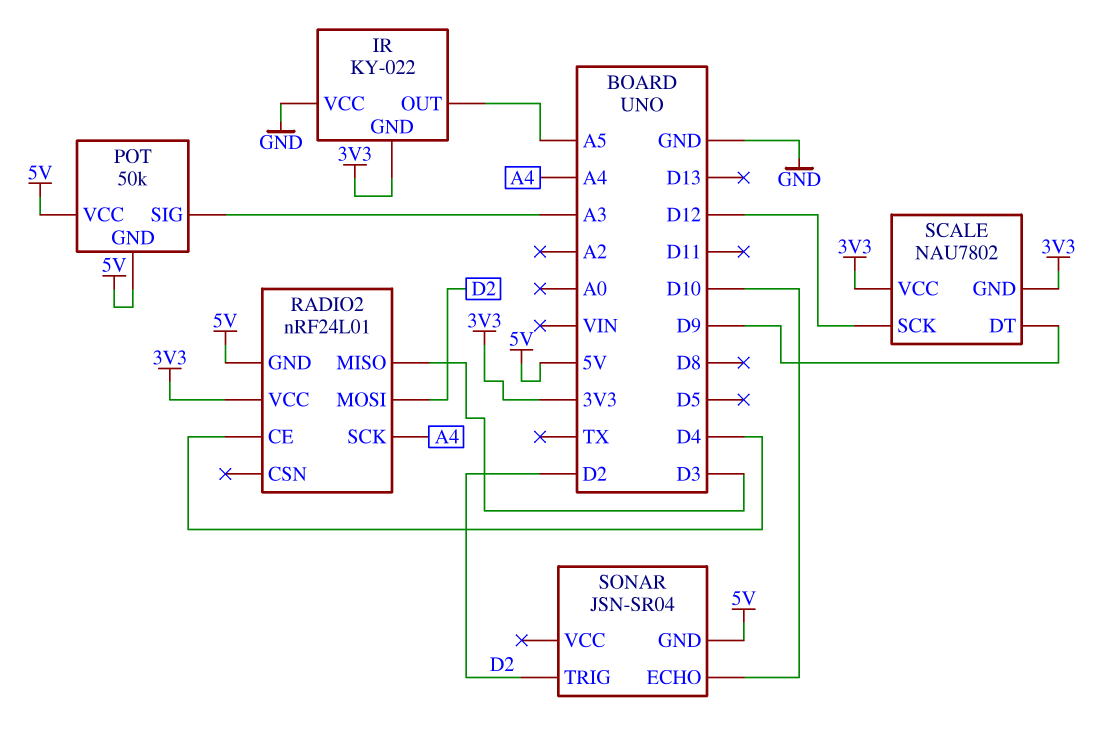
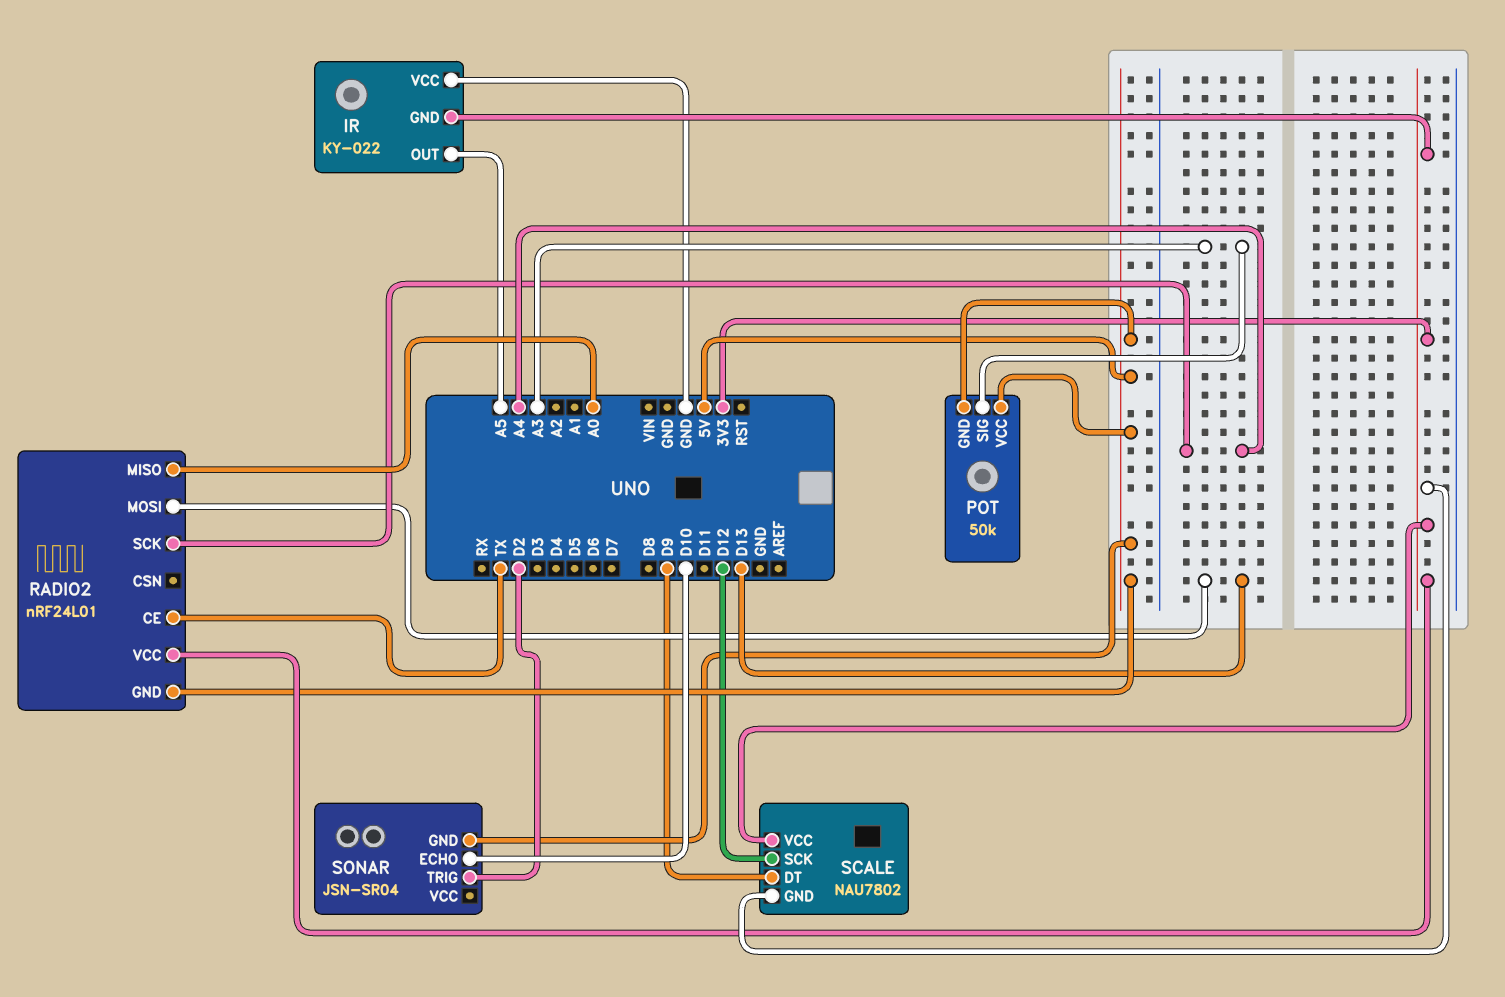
RADIO2 pin CE: D4 -> TX
RADIO2 pin MISO: D3 -> A0
RADIO2 pin MOSI: D2 -> D13

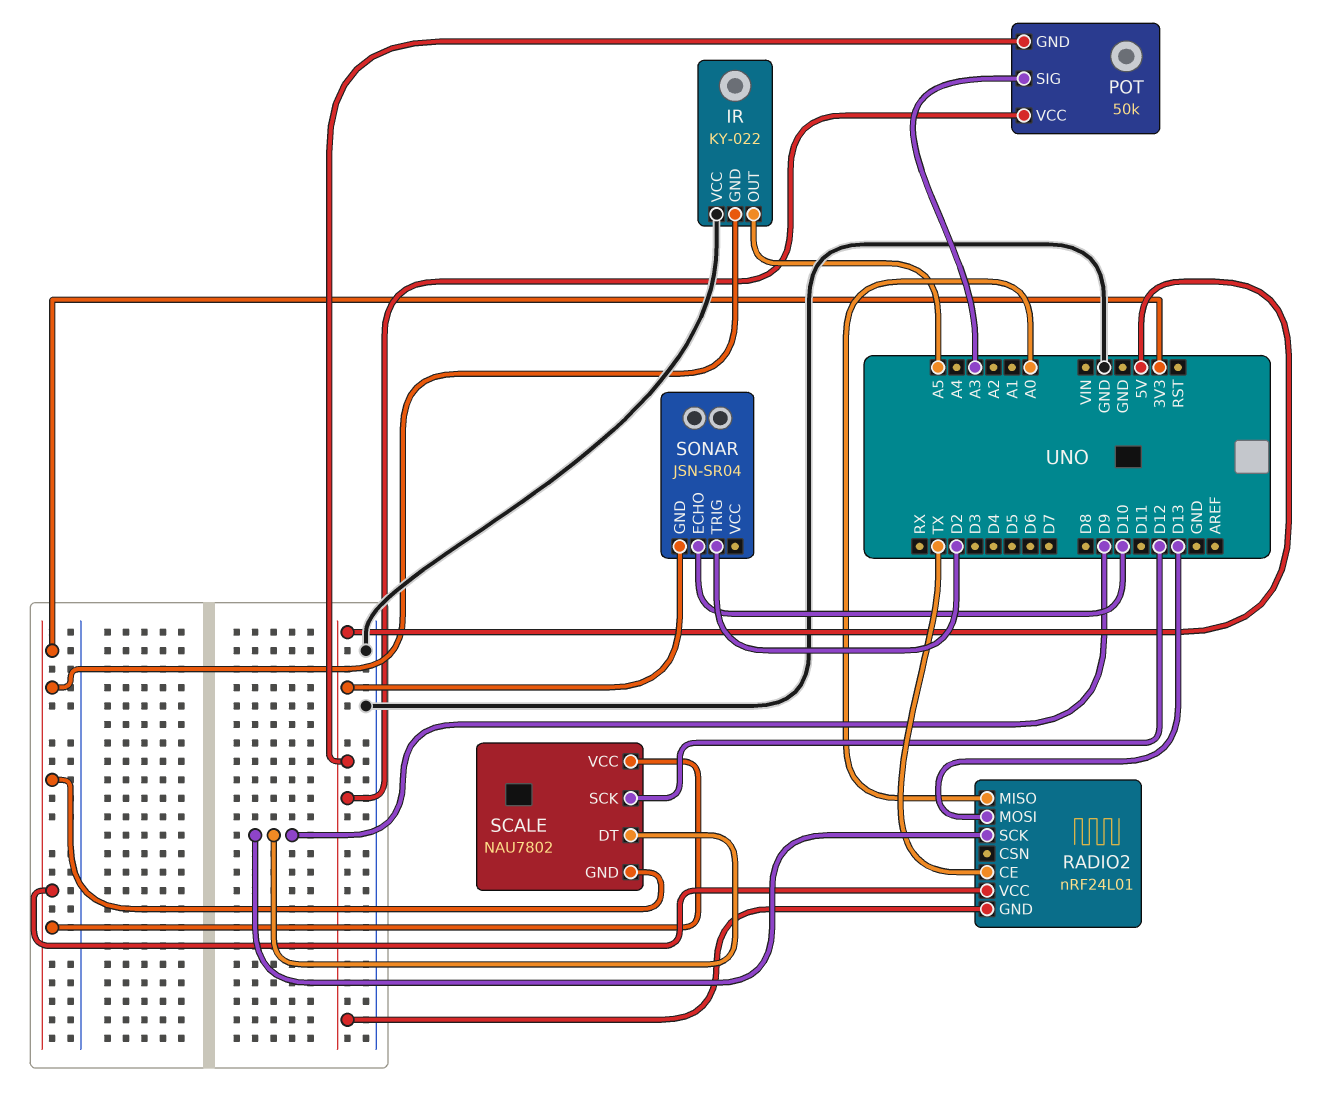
RADIO2 pin SCK: A4 -> D9

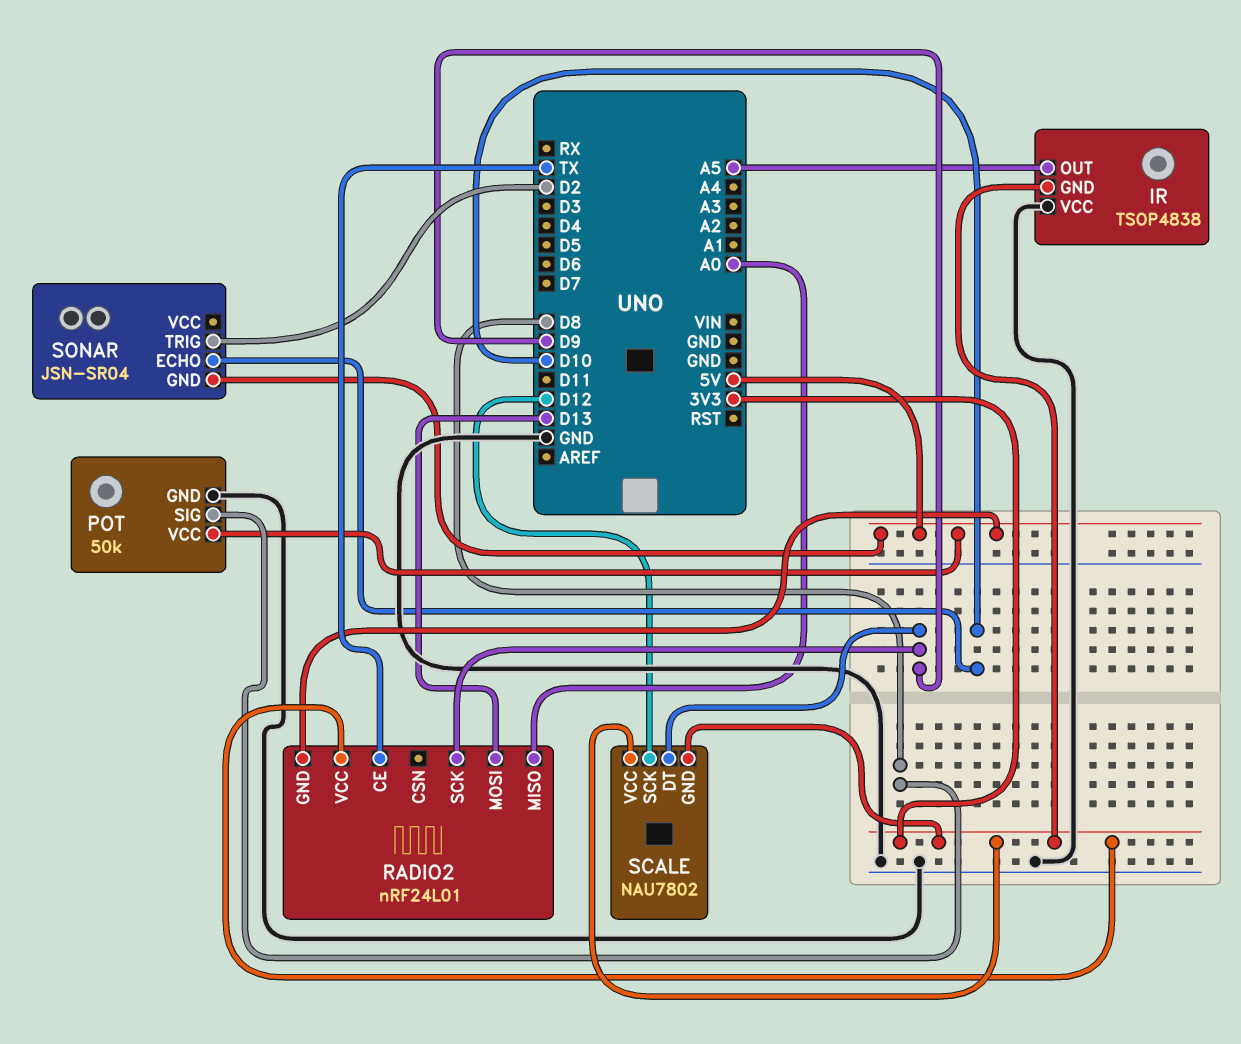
IR: KY-022 -> TSOP4838
POT pin GND: 5V -> GND
POT pin SIG: A3 -> D8

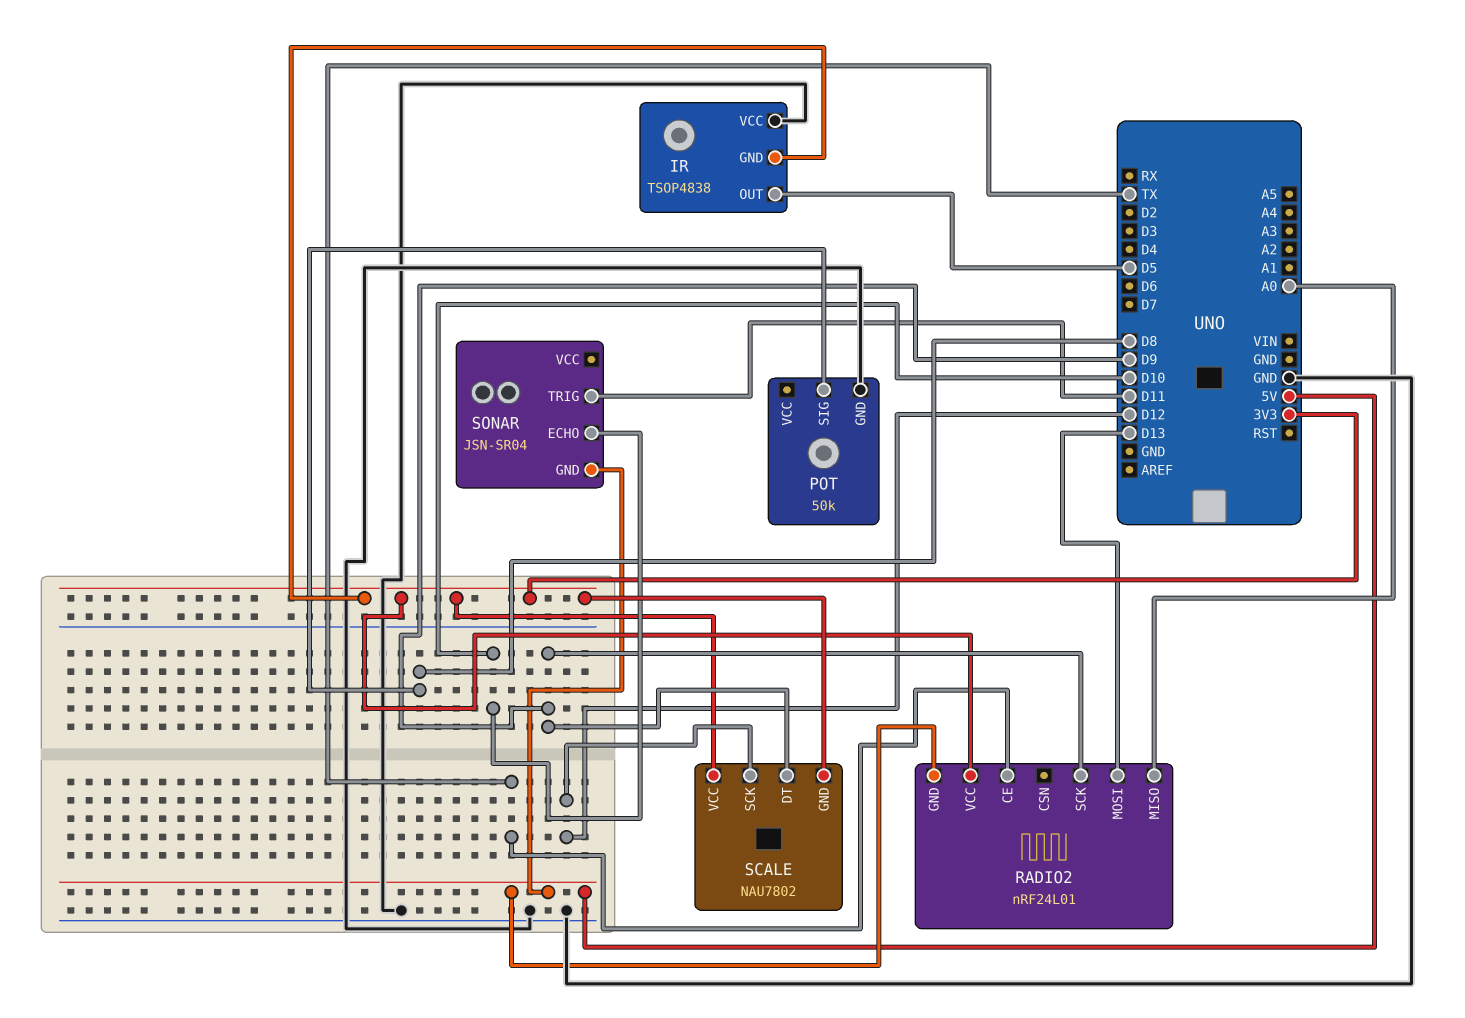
IR pin OUT: A5 -> D5
POT pin VCC: 5V -> none
SONAR pin TRIG: D2 -> D11

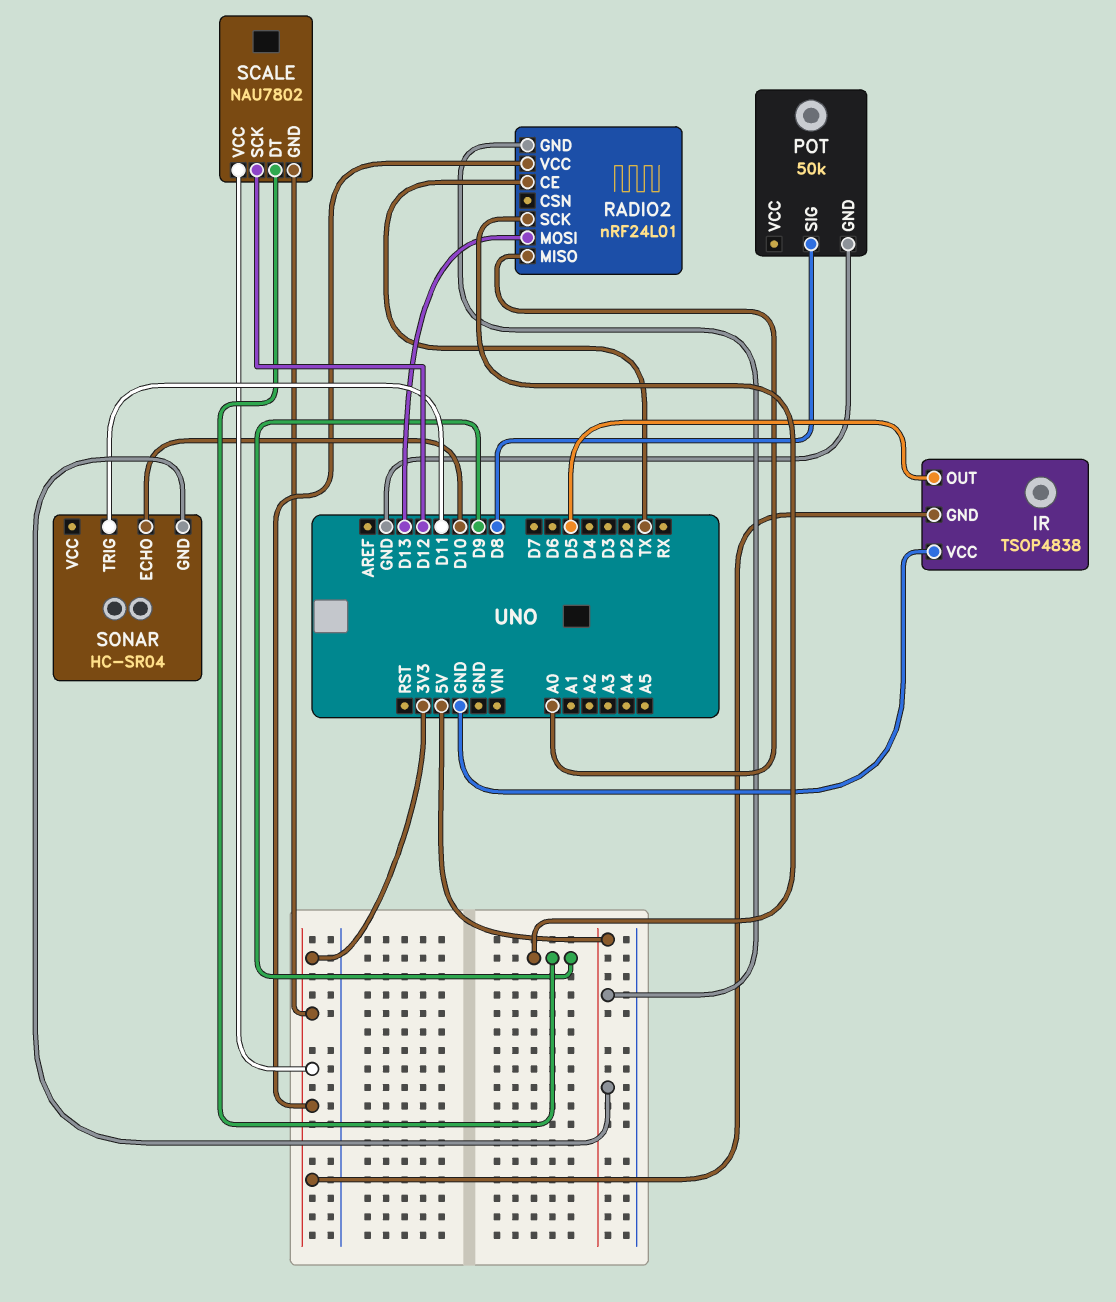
SONAR: JSN-SR04 -> HC-SR04

